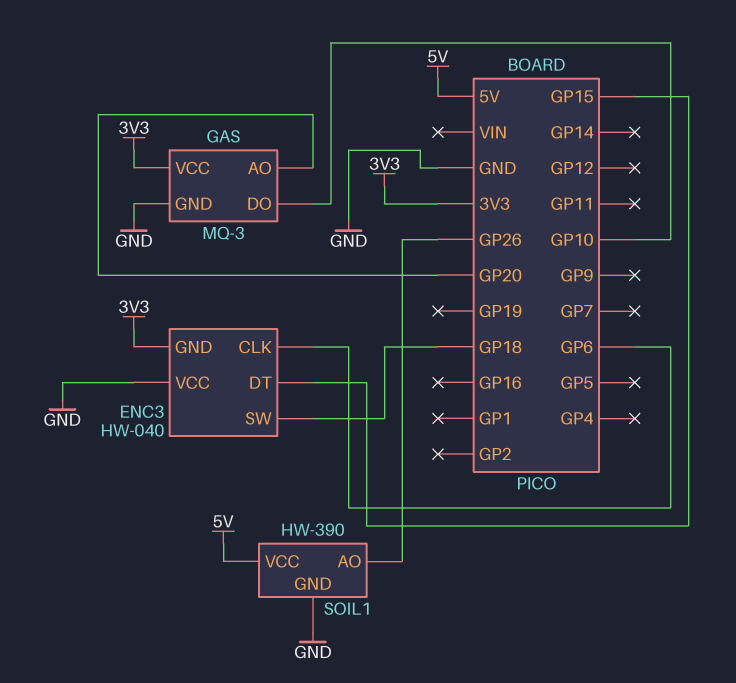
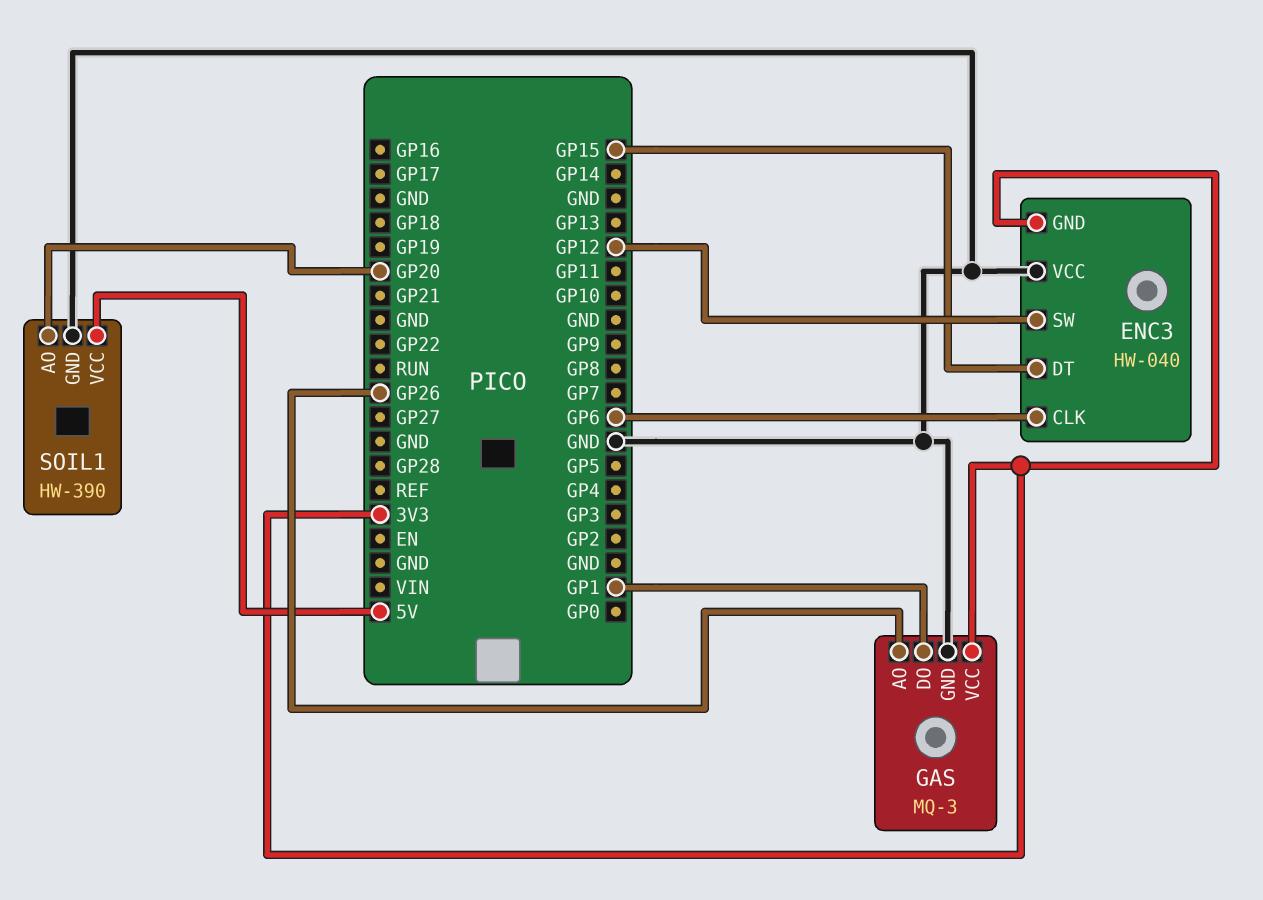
ENC3 pin SW: GP18 -> GP12
GAS pin AO: GP20 -> GP26
GAS pin DO: GP10 -> GP1
SOIL1 pin AO: GP26 -> GP20

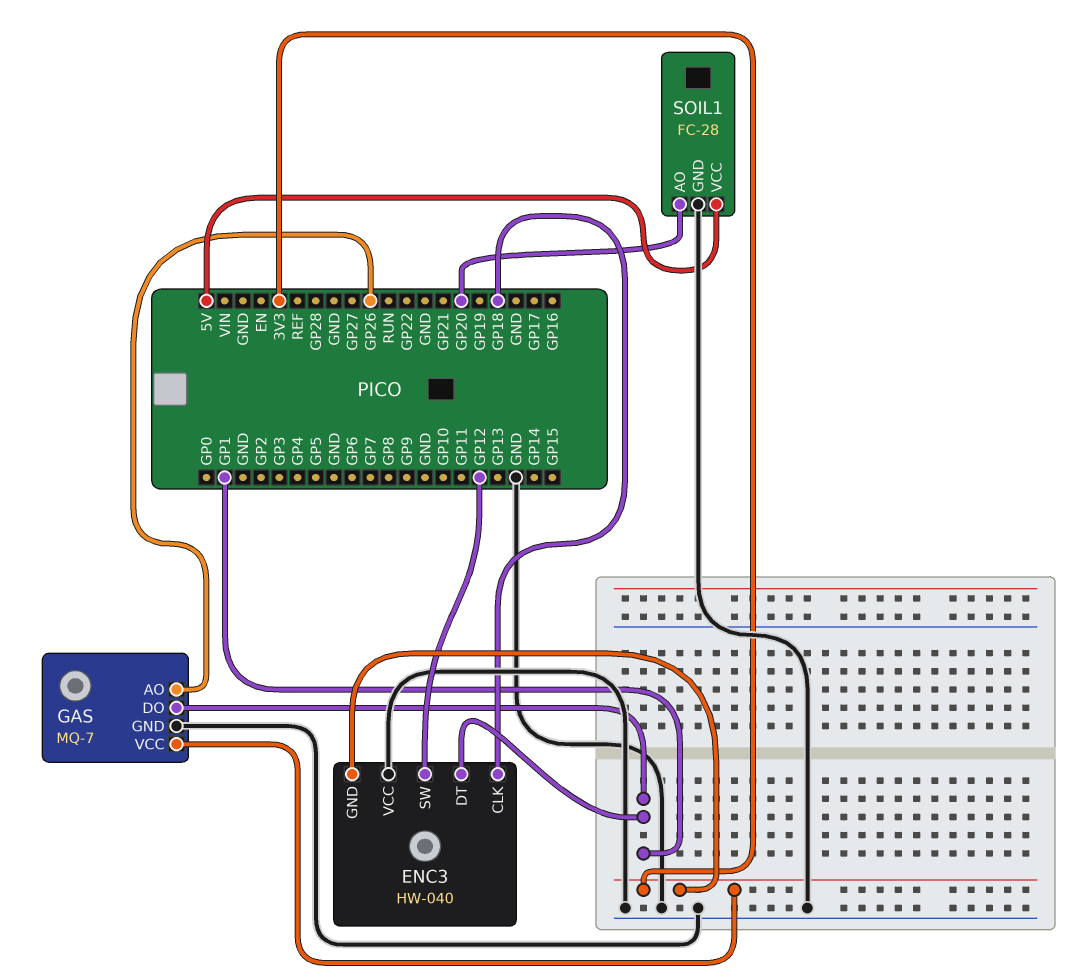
ENC3 pin CLK: GP6 -> GP18
ENC3 pin DT: GP15 -> GP1
GAS: MQ-3 -> MQ-7
SOIL1: HW-390 -> FC-28

